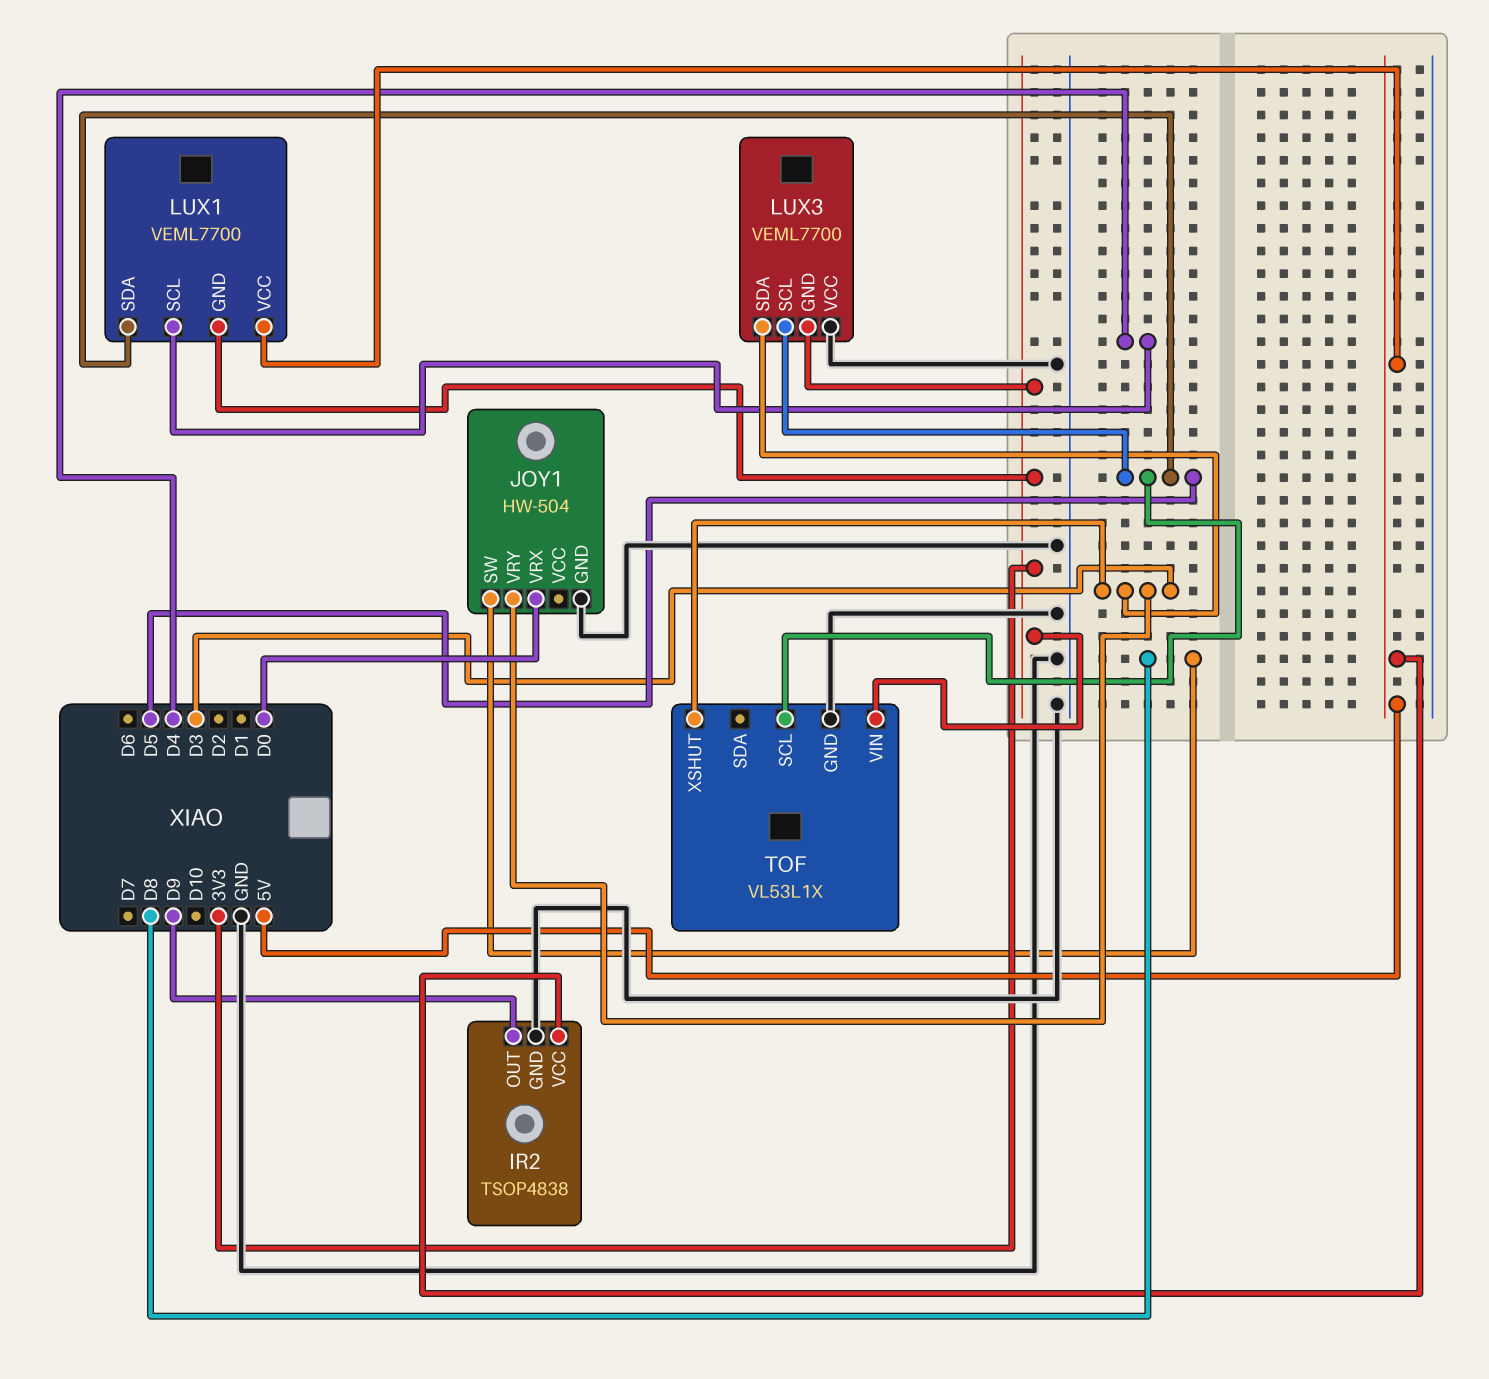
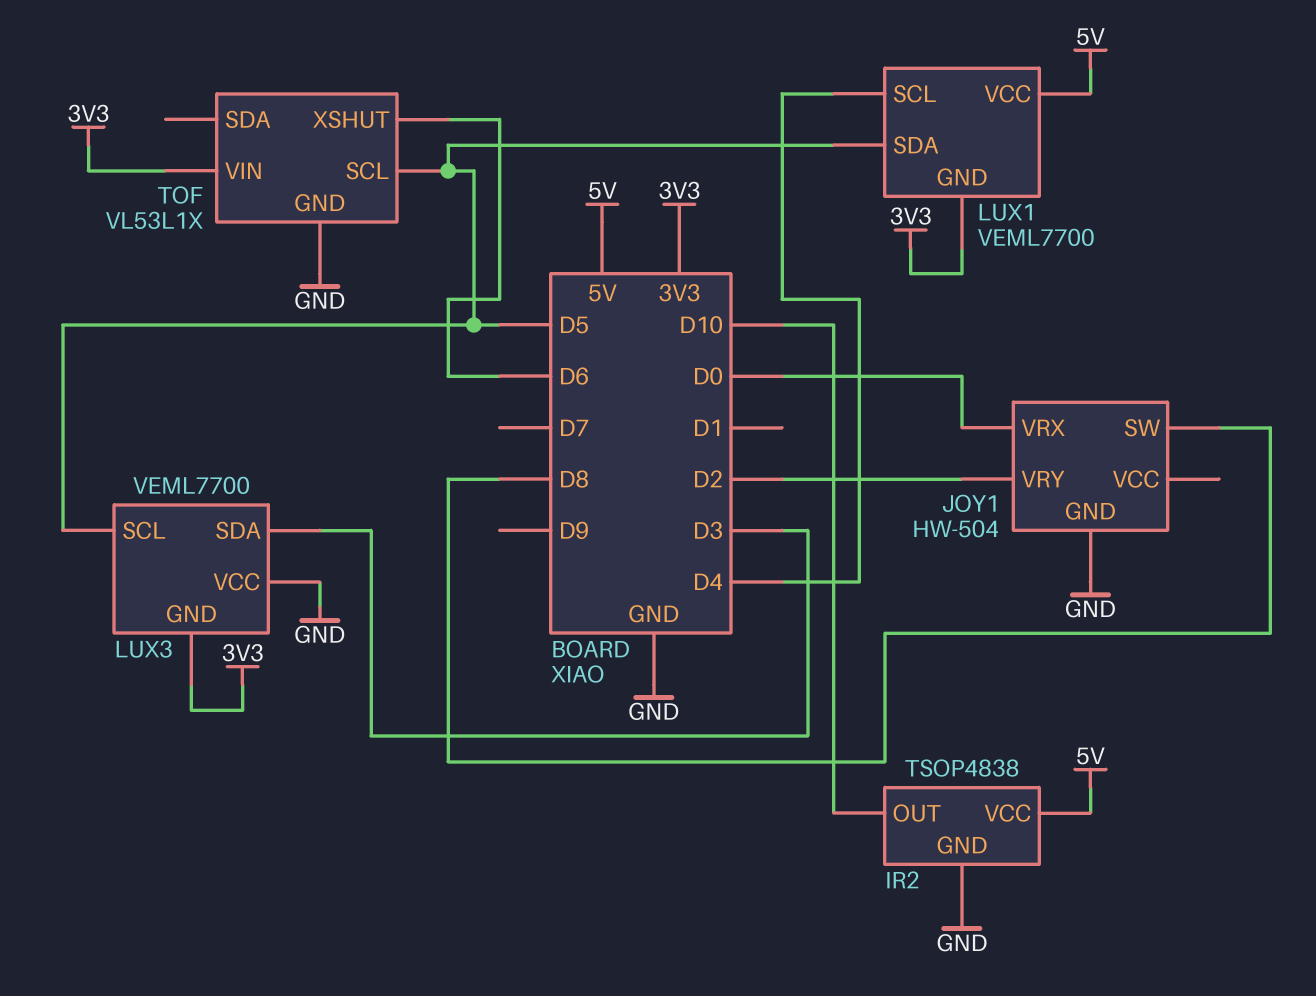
IR2 pin OUT: D9 -> D10
JOY1 pin VRY: D3 -> D2
TOF pin XSHUT: D3 -> D6

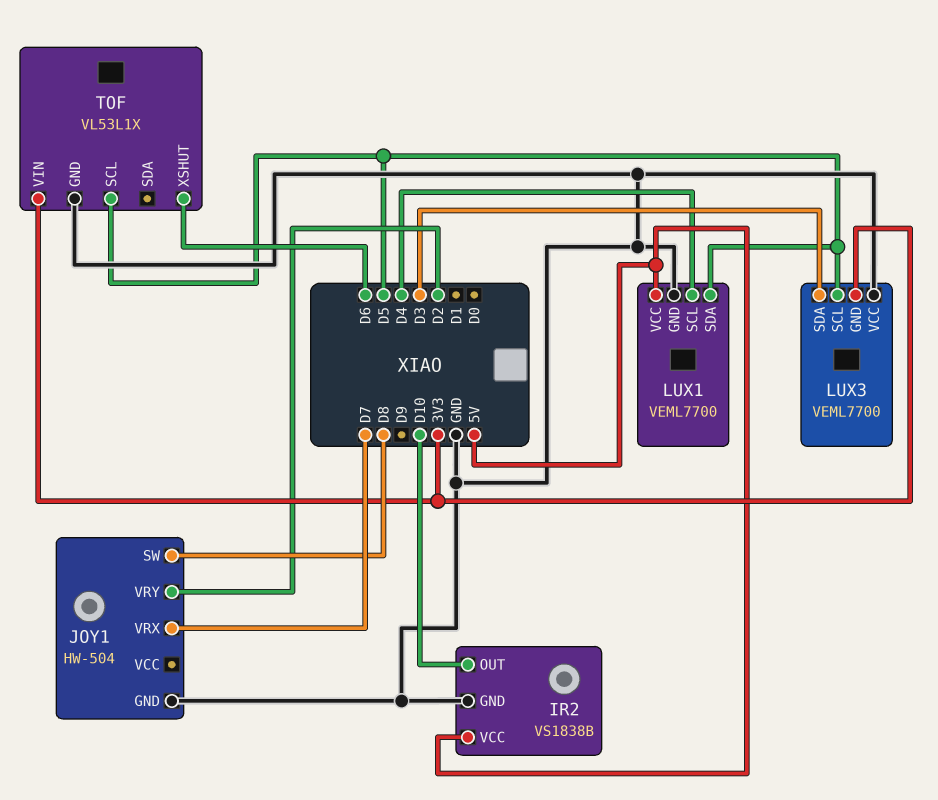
IR2: TSOP4838 -> VS1838B
JOY1 pin VRX: D0 -> D7
LUX1 pin GND: 3V3 -> GND

